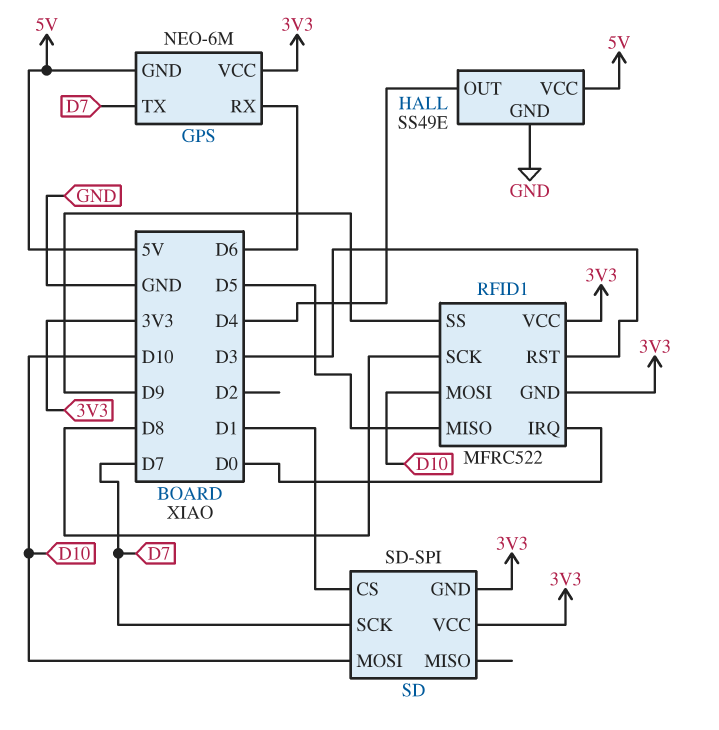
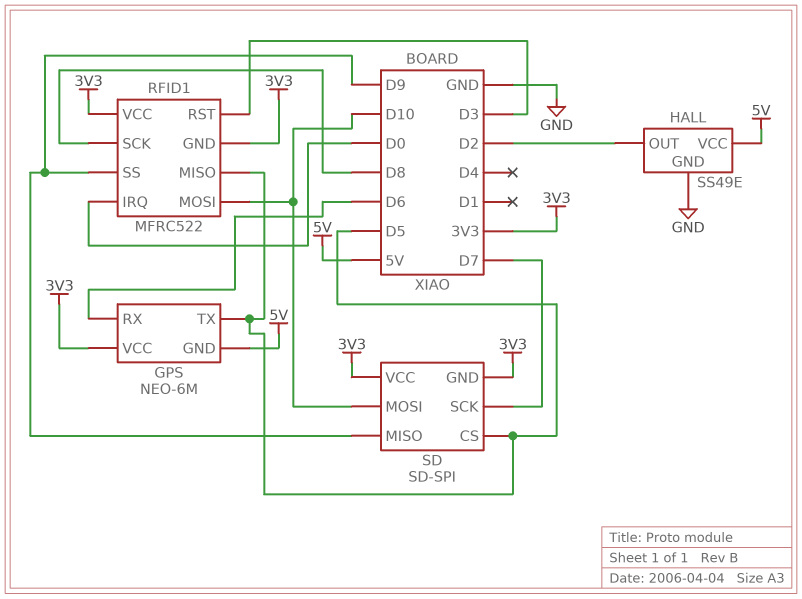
GPS pin TX: D7 -> D5
HALL pin OUT: D4 -> D2
SD pin CS: D1 -> D5
SD pin MISO: none -> D9

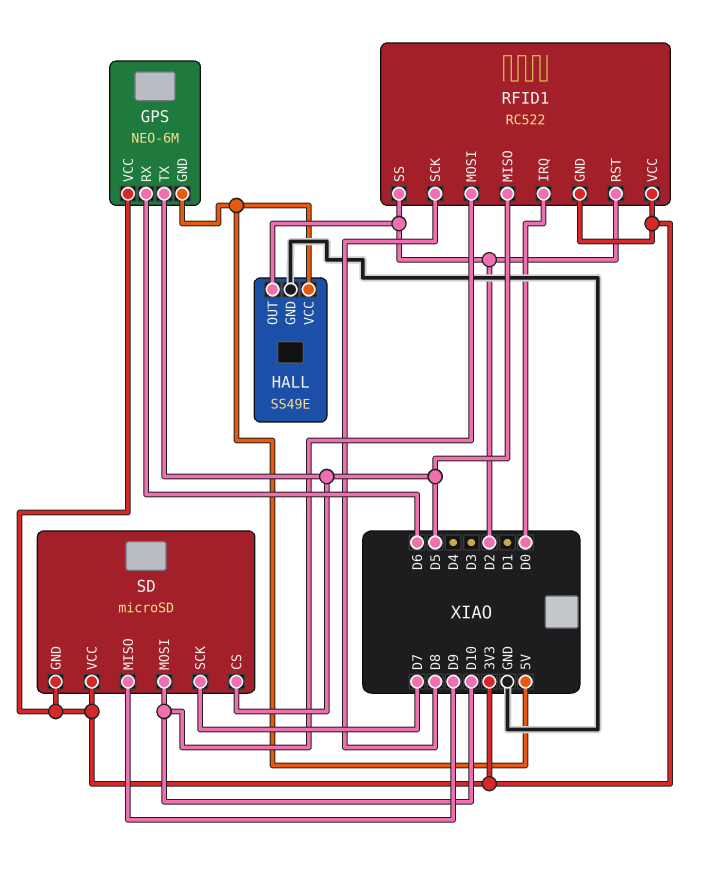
RFID1: MFRC522 -> RC522
RFID1 pin RST: D3 -> D2
RFID1 pin SS: D9 -> D2
SD: SD-SPI -> microSD

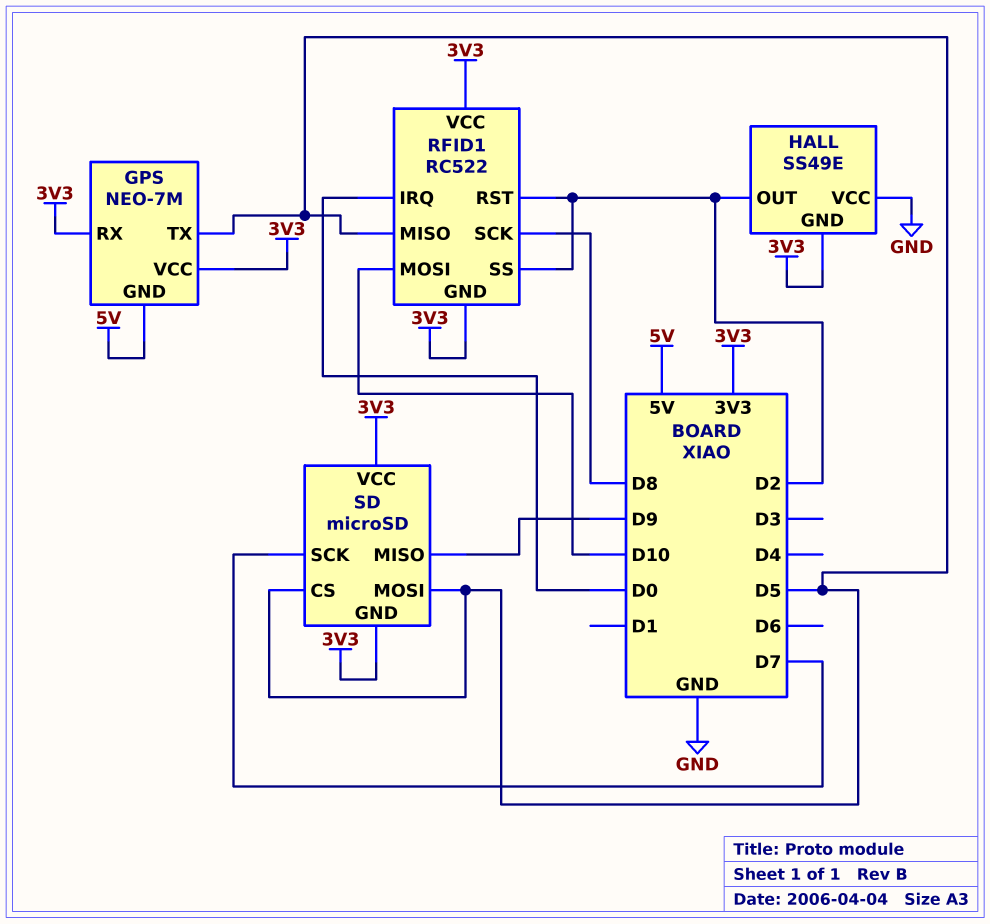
GPS: NEO-6M -> NEO-7M
GPS pin RX: D6 -> 3V3
HALL pin GND: GND -> 3V3
HALL pin VCC: 5V -> GND
SD pin MOSI: D10 -> D5

